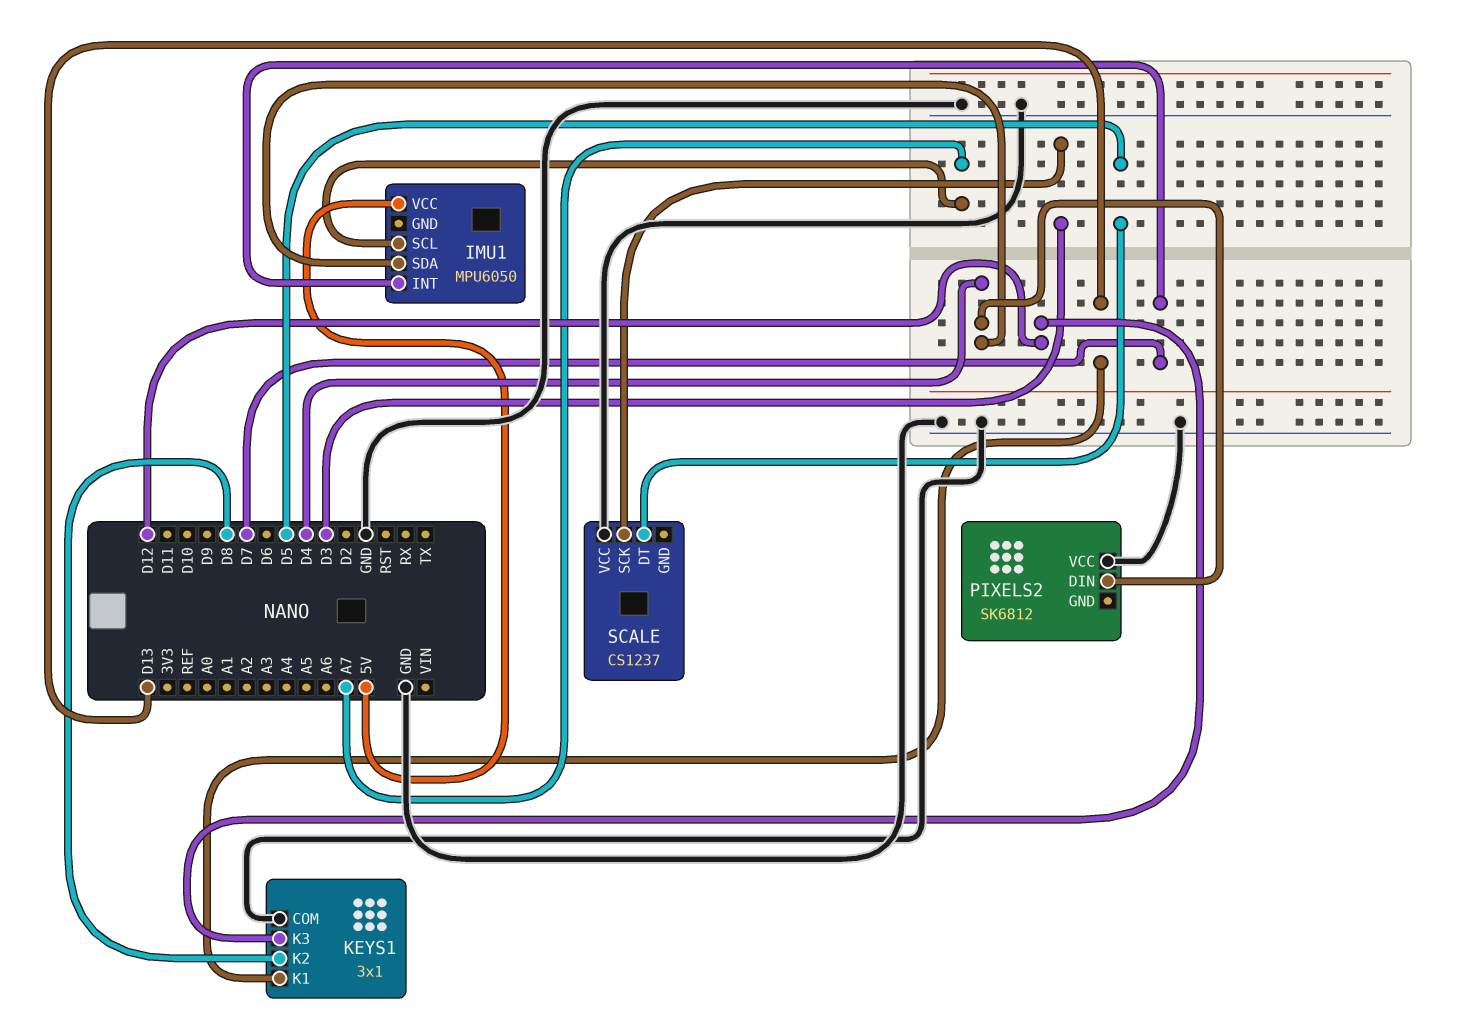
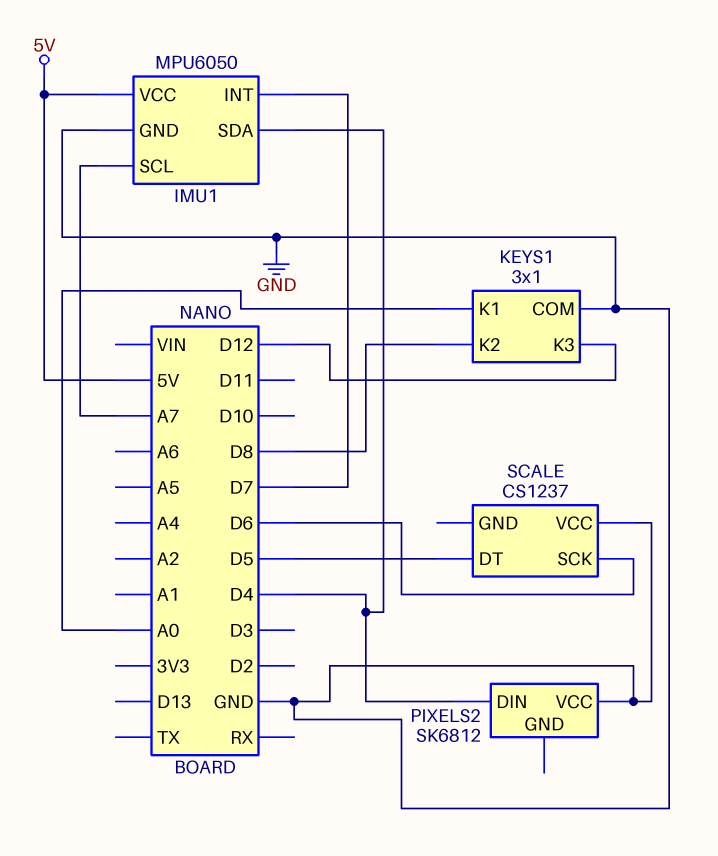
IMU1 pin GND: none -> GND
KEYS1 pin K1: D13 -> A0
SCALE pin SCK: D3 -> D6

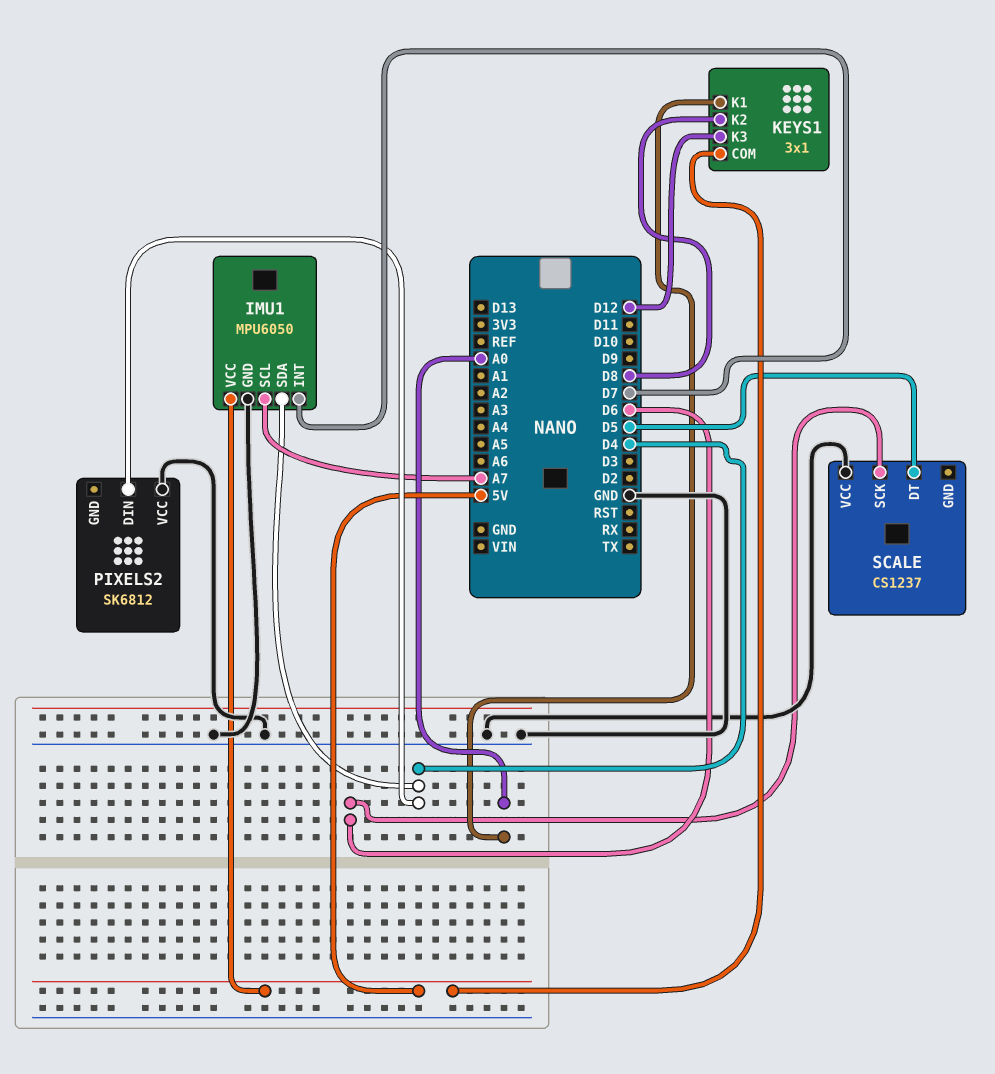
KEYS1 pin COM: GND -> 5V

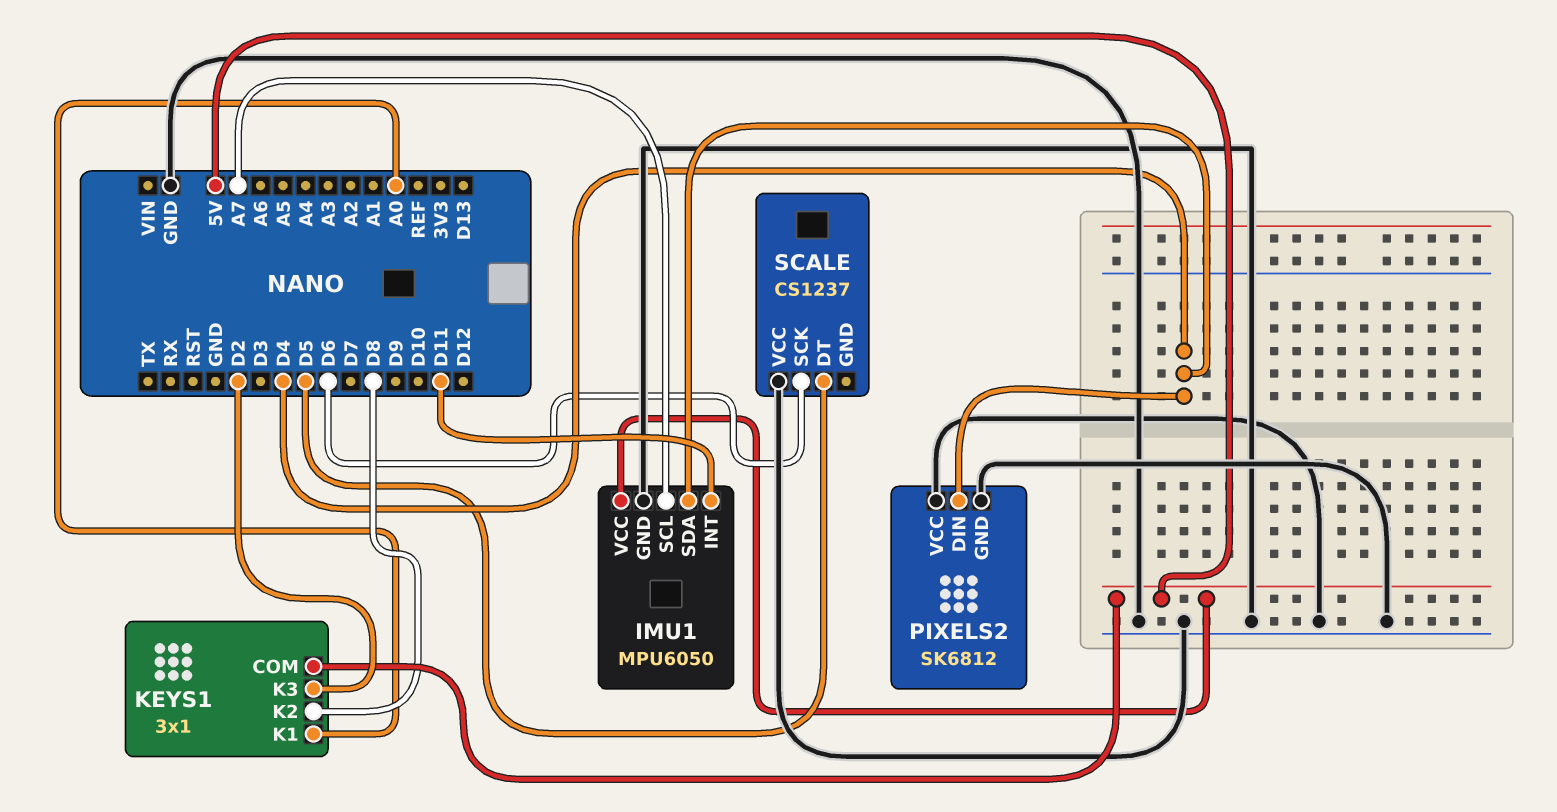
IMU1 pin INT: D7 -> D11
KEYS1 pin K3: D12 -> D2
PIXELS2 pin GND: none -> GND

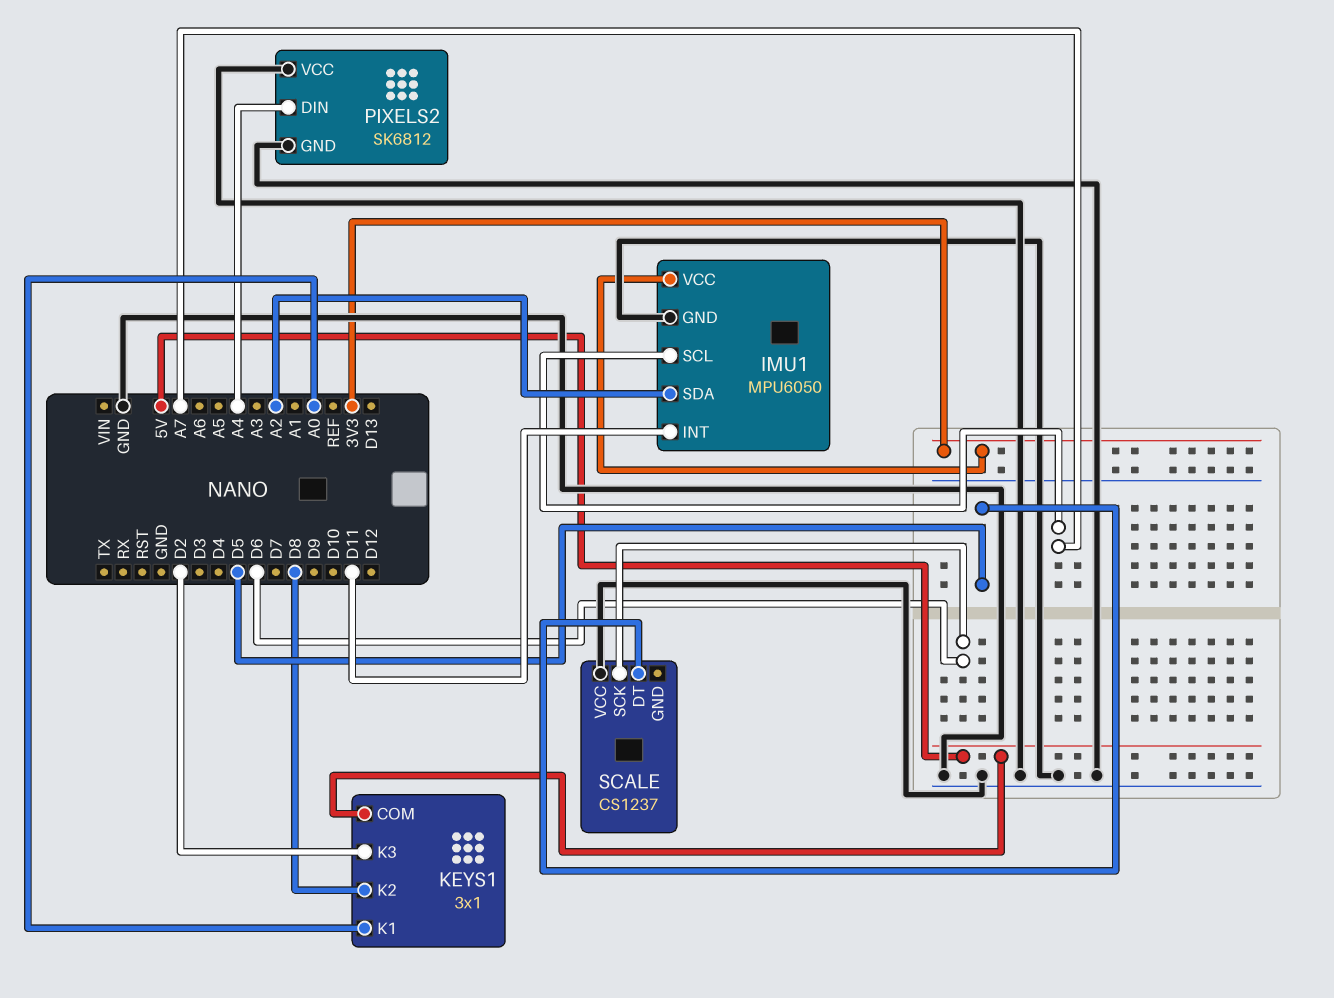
IMU1 pin SDA: D4 -> A2
IMU1 pin VCC: 5V -> 3V3
PIXELS2 pin DIN: D4 -> A4

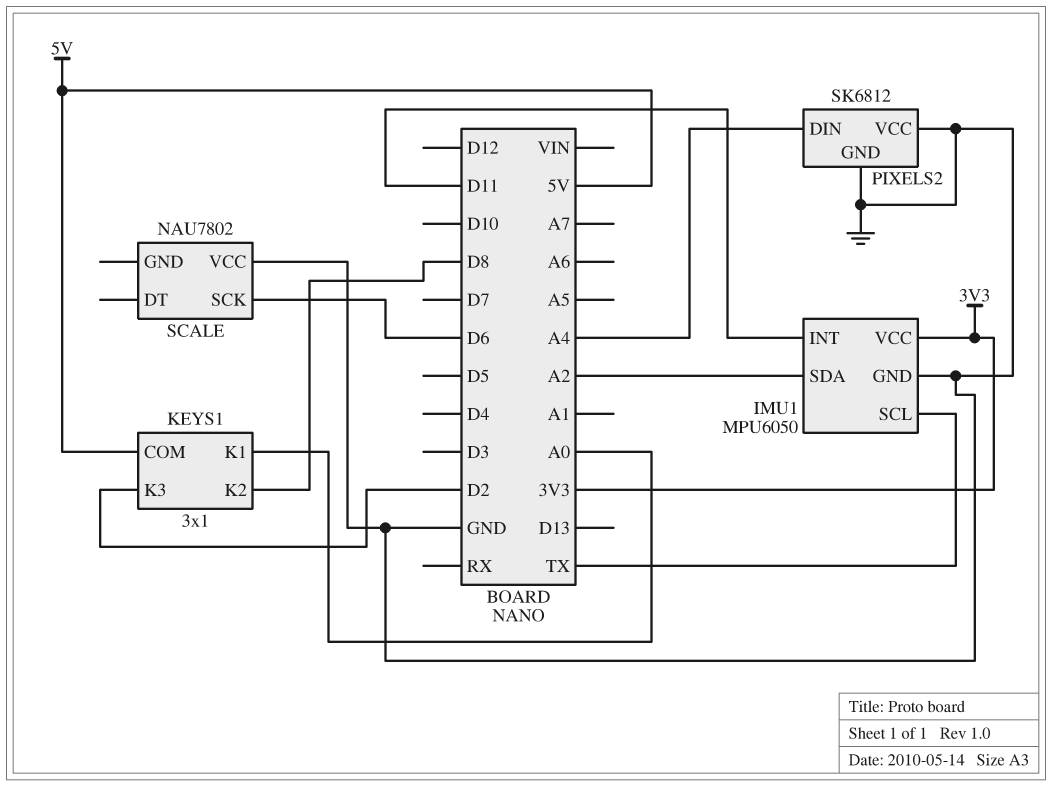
IMU1 pin SCL: A7 -> TX
SCALE: CS1237 -> NAU7802
SCALE pin DT: D5 -> none

